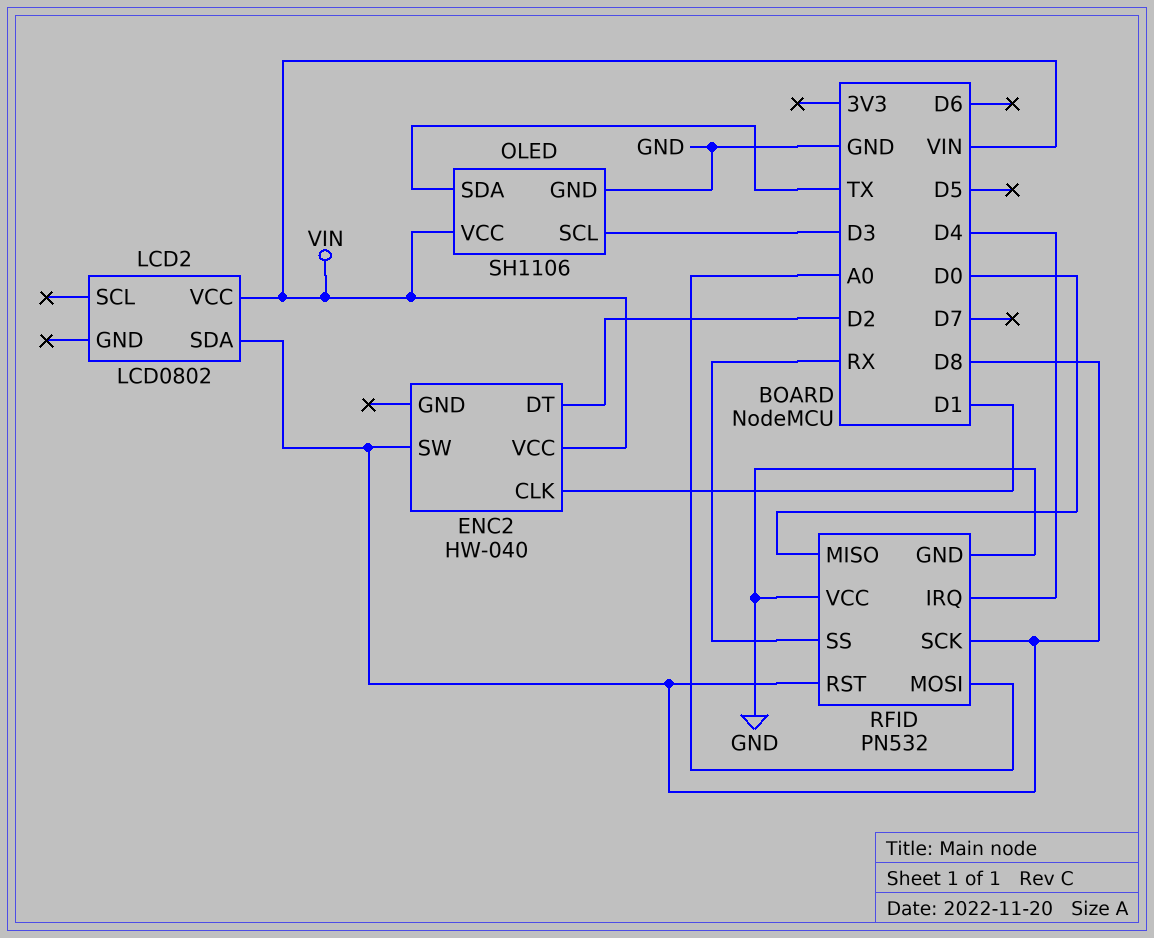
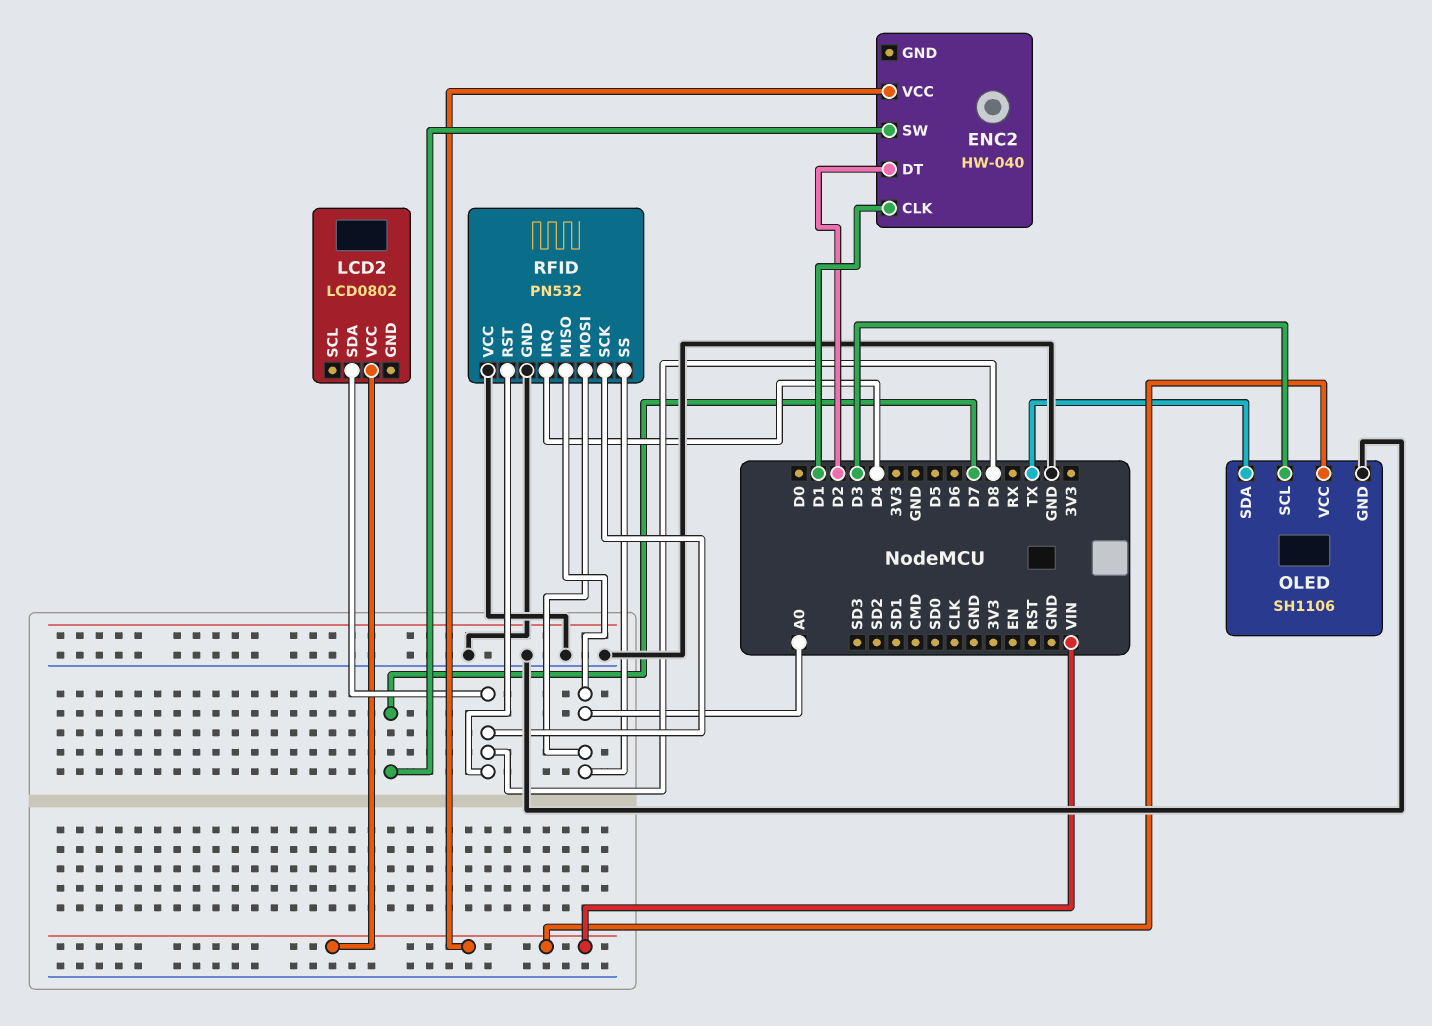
ENC2 pin SW: D8 -> D7
RFID pin MISO: D0 -> A0
RFID pin SS: RX -> A0

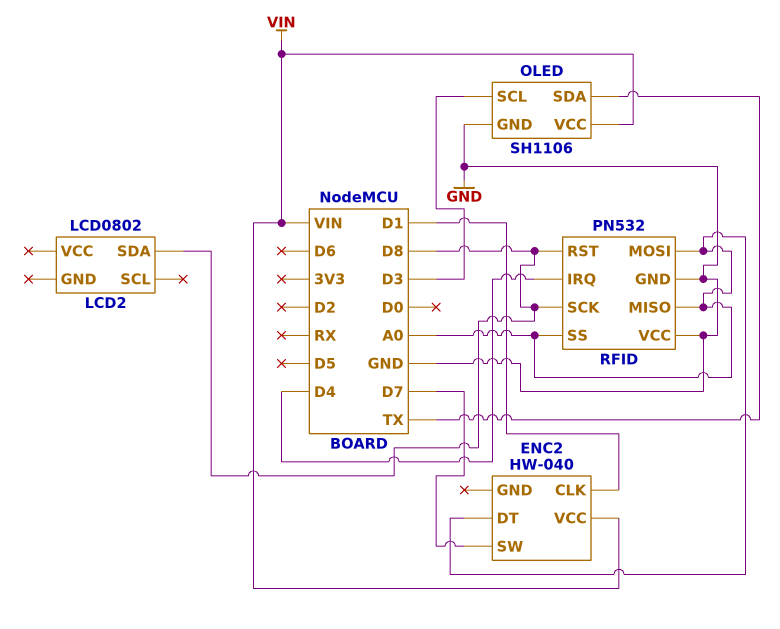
ENC2 pin DT: D2 -> A0
LCD2 pin VCC: VIN -> none

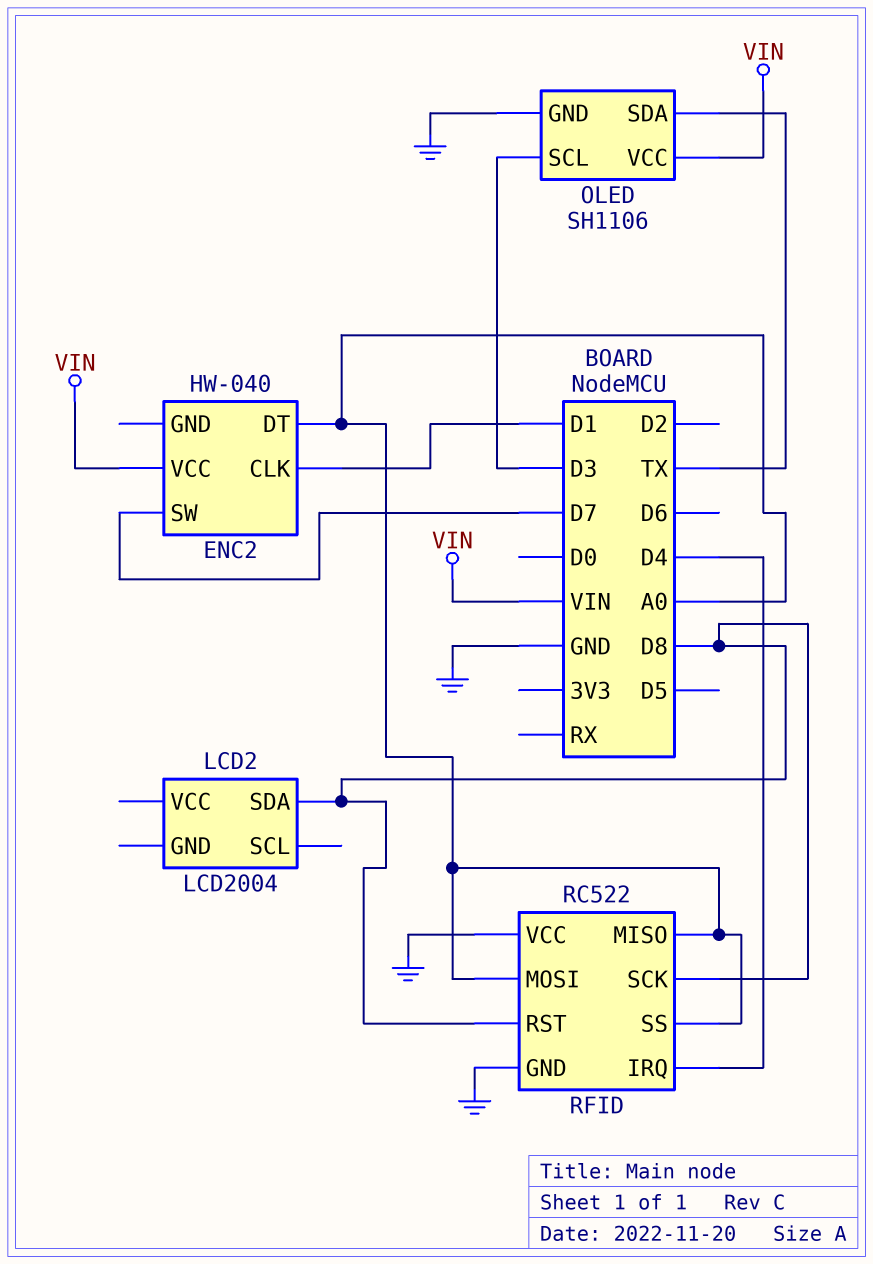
LCD2: LCD0802 -> LCD2004
RFID: PN532 -> RC522

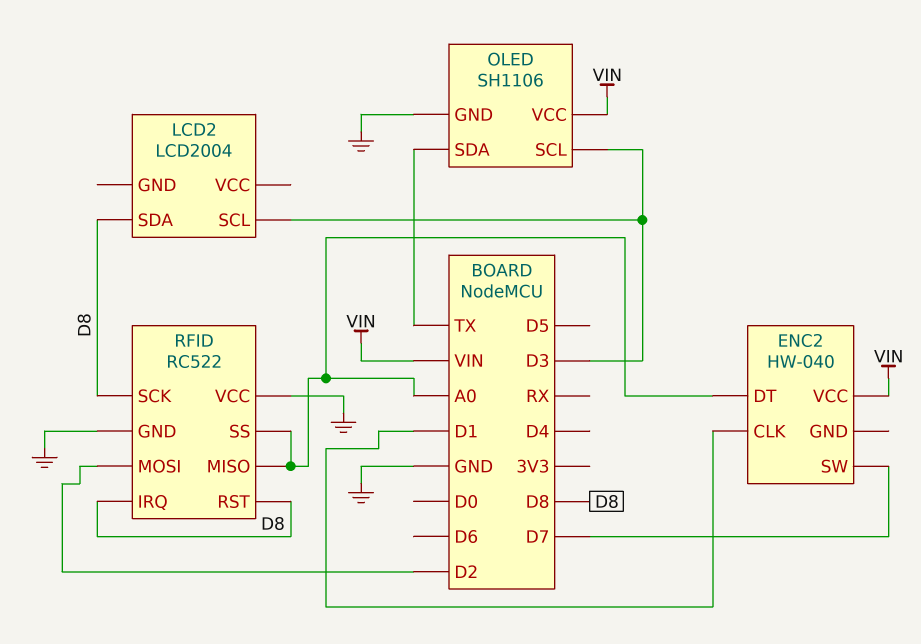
LCD2 pin SCL: none -> D3
RFID pin IRQ: D4 -> D8
RFID pin MOSI: A0 -> D2

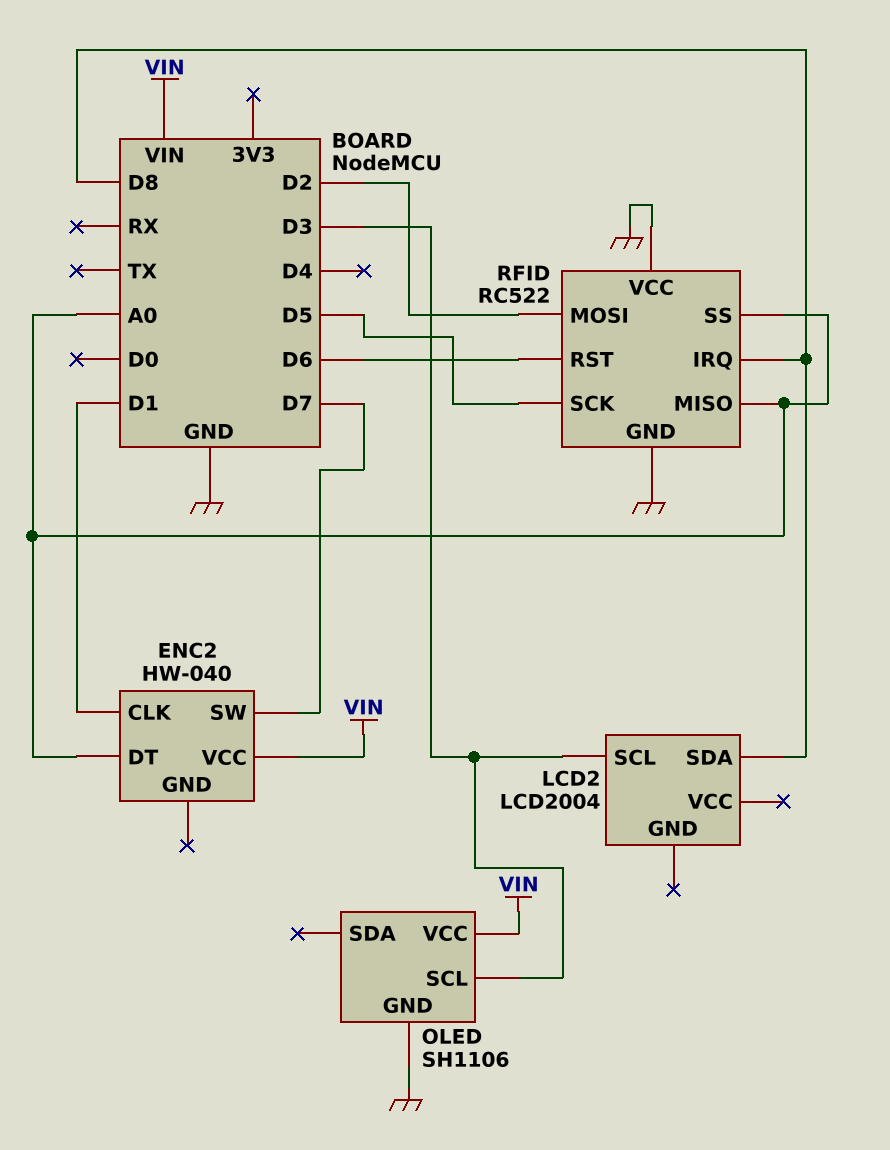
OLED pin SDA: TX -> none
RFID pin RST: D8 -> D6
RFID pin SCK: D8 -> D5

